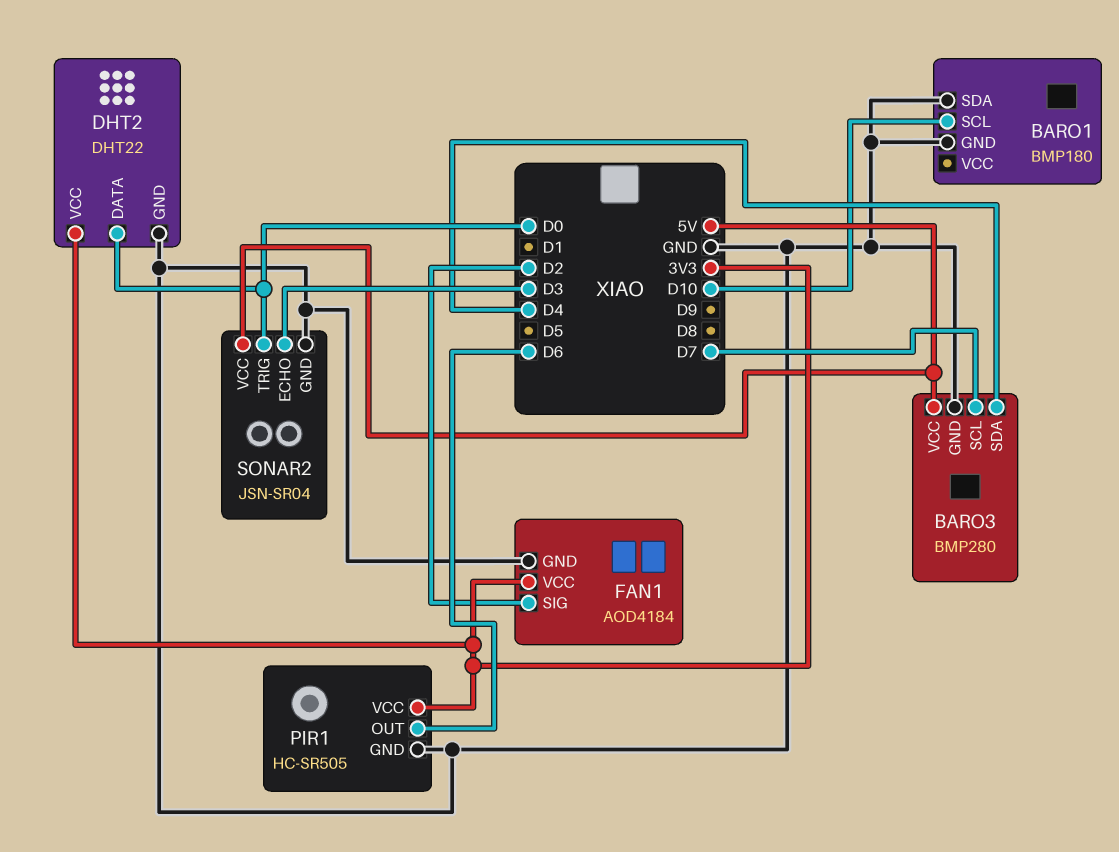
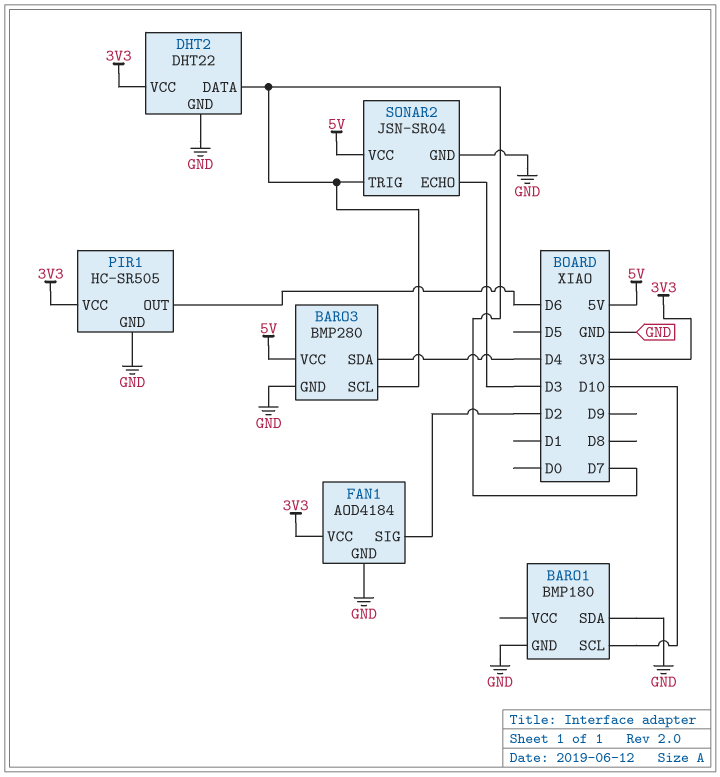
DHT2 pin DATA: D0 -> D7
SONAR2 pin TRIG: D0 -> D7

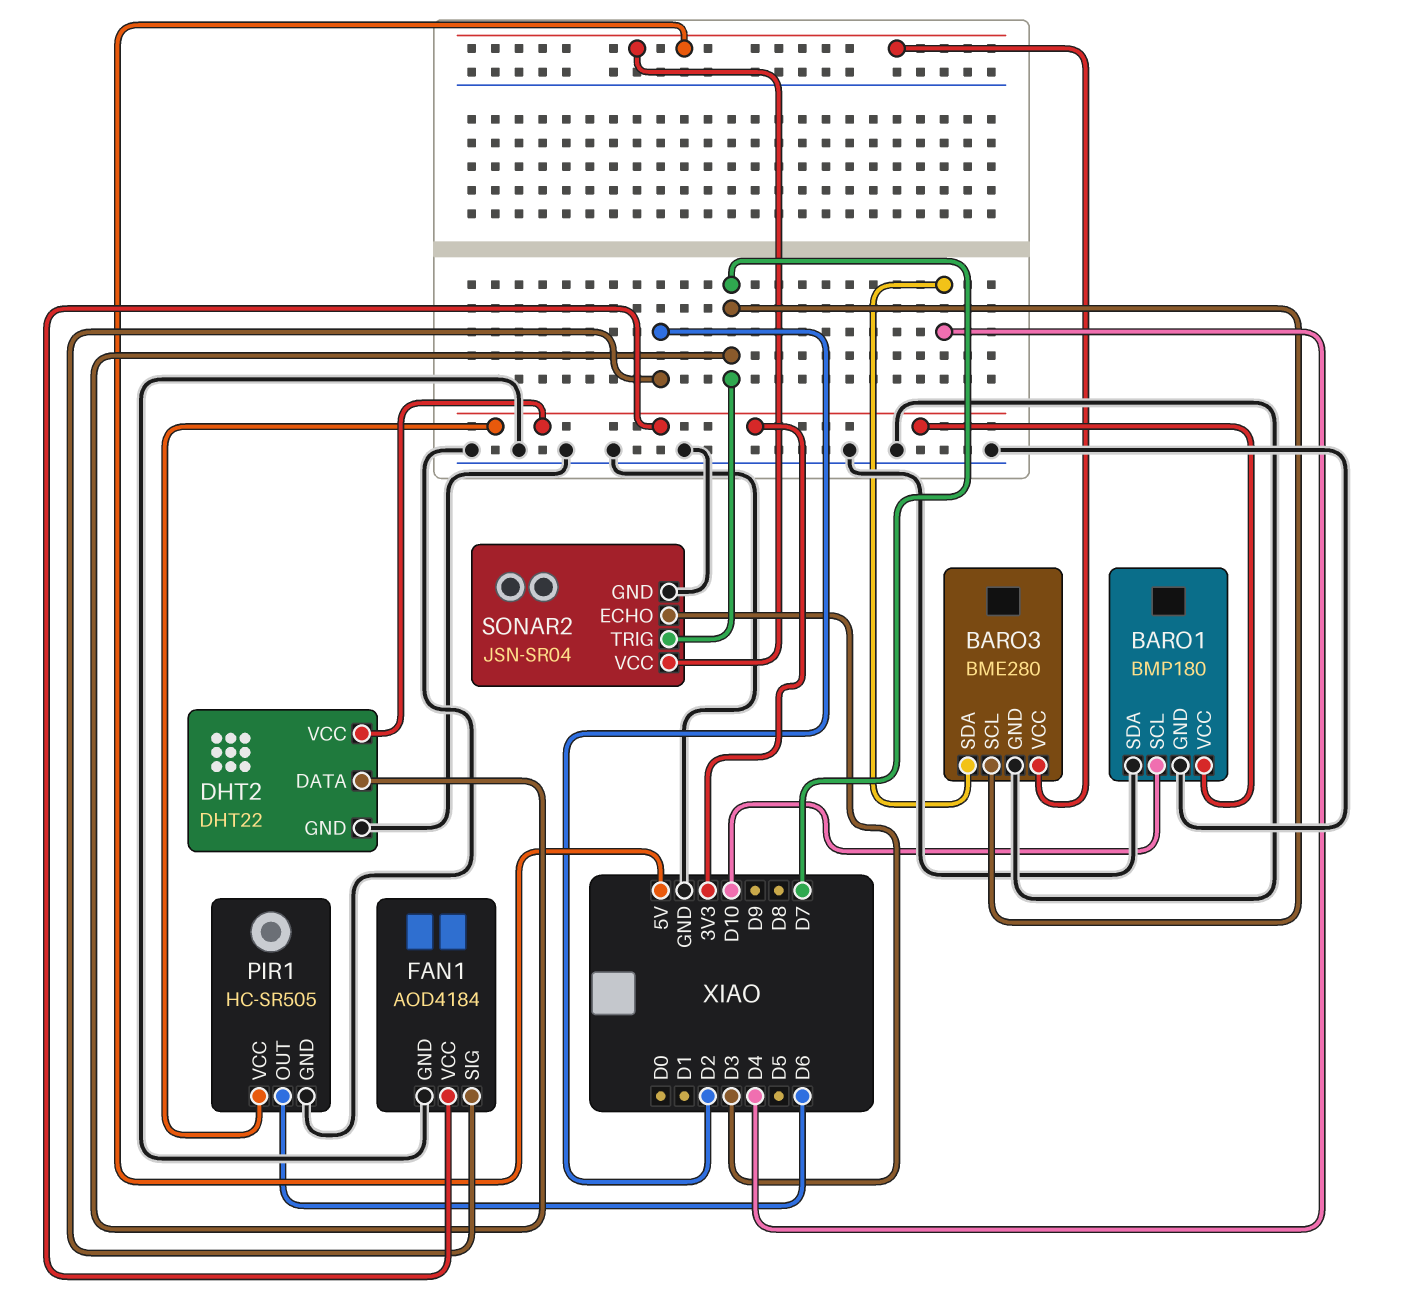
BARO1 pin VCC: none -> 3V3
BARO3: BMP280 -> BME280

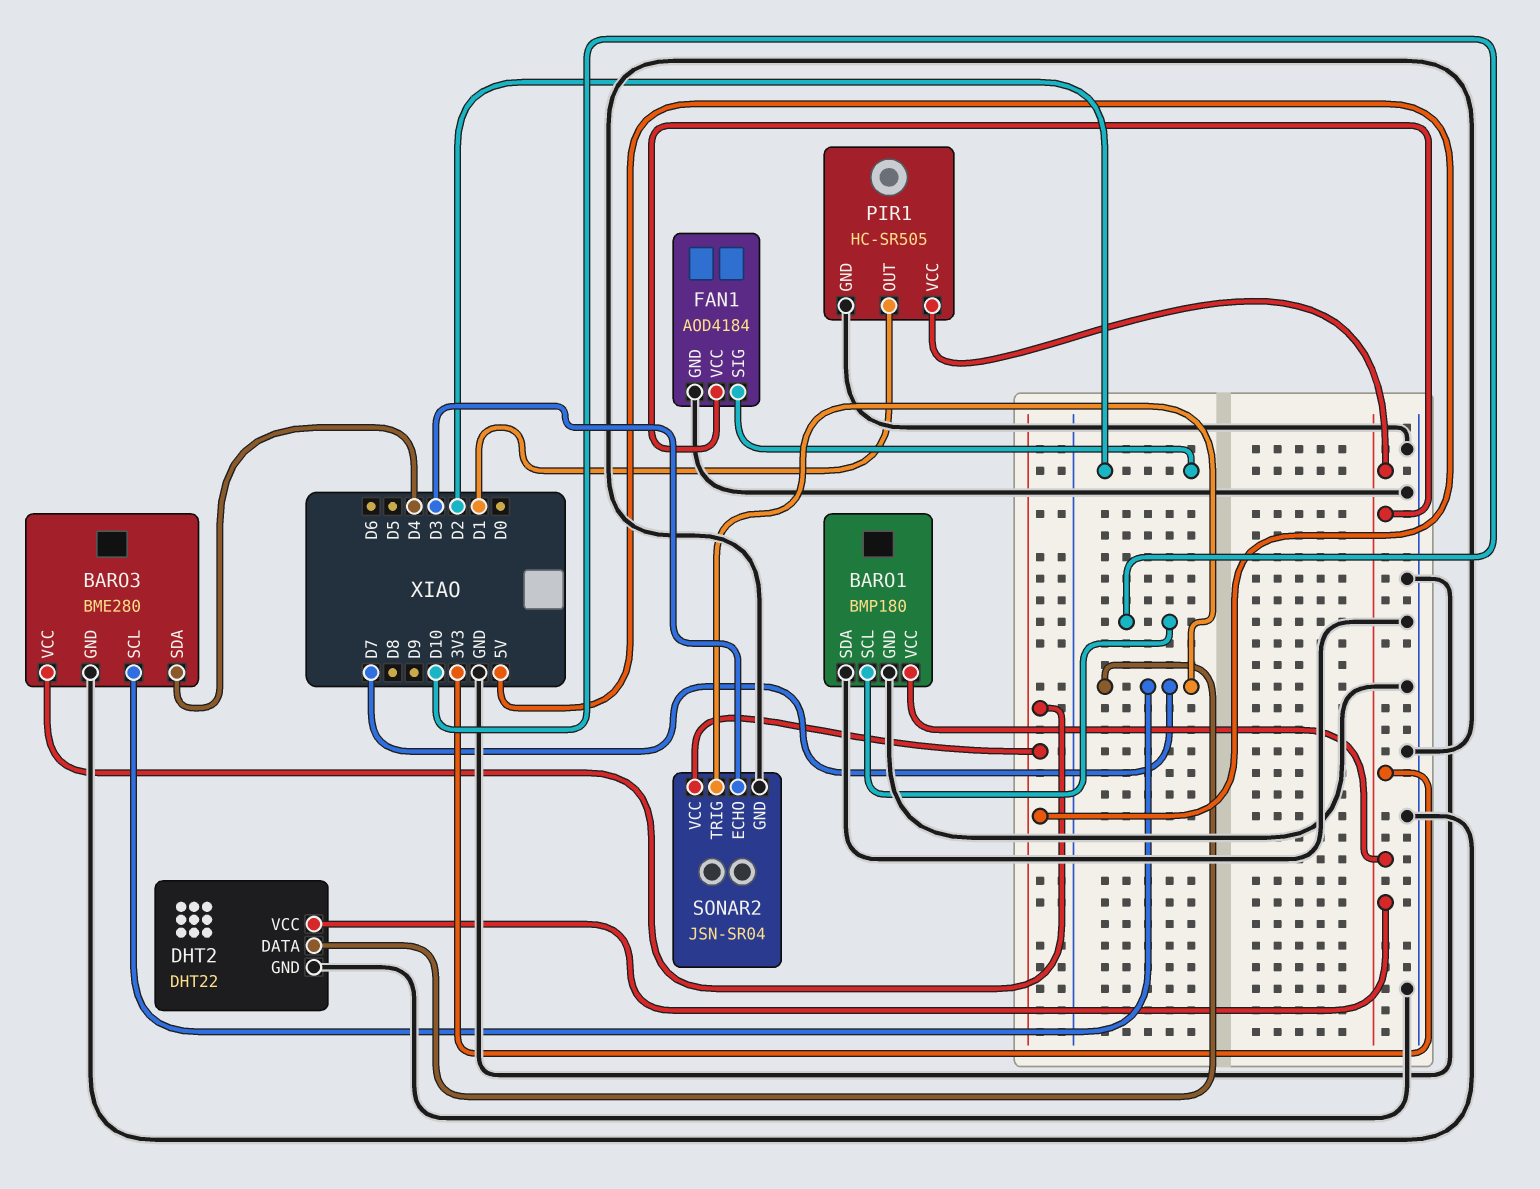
PIR1 pin OUT: D6 -> D1

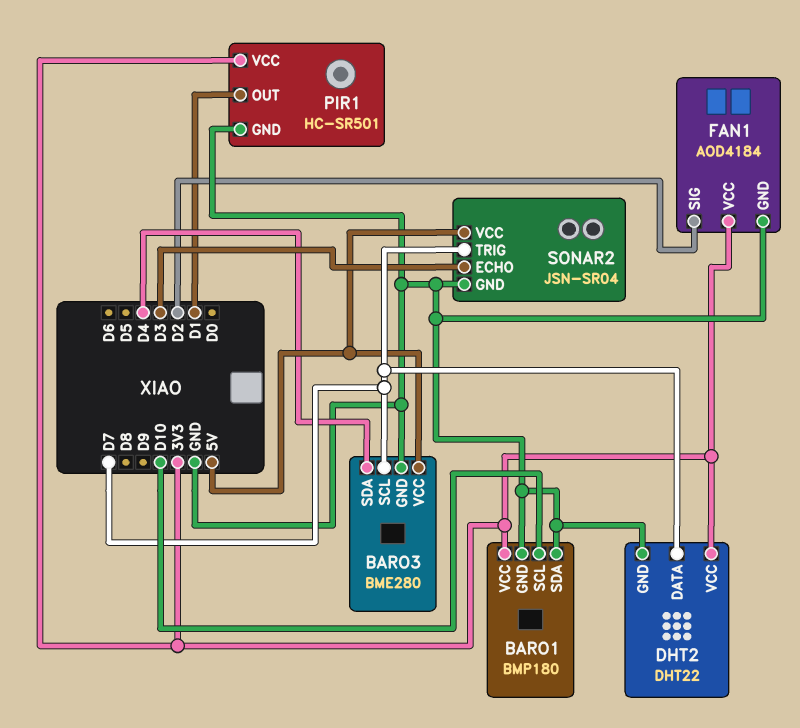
PIR1: HC-SR505 -> HC-SR501

